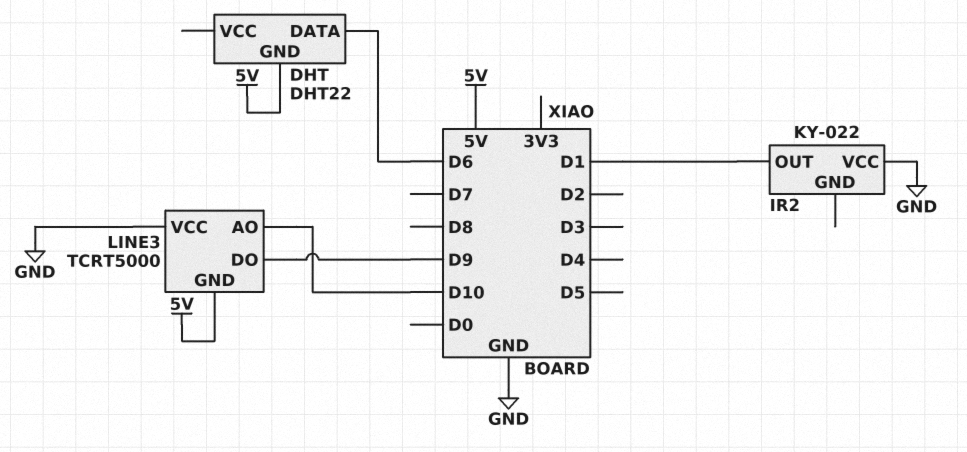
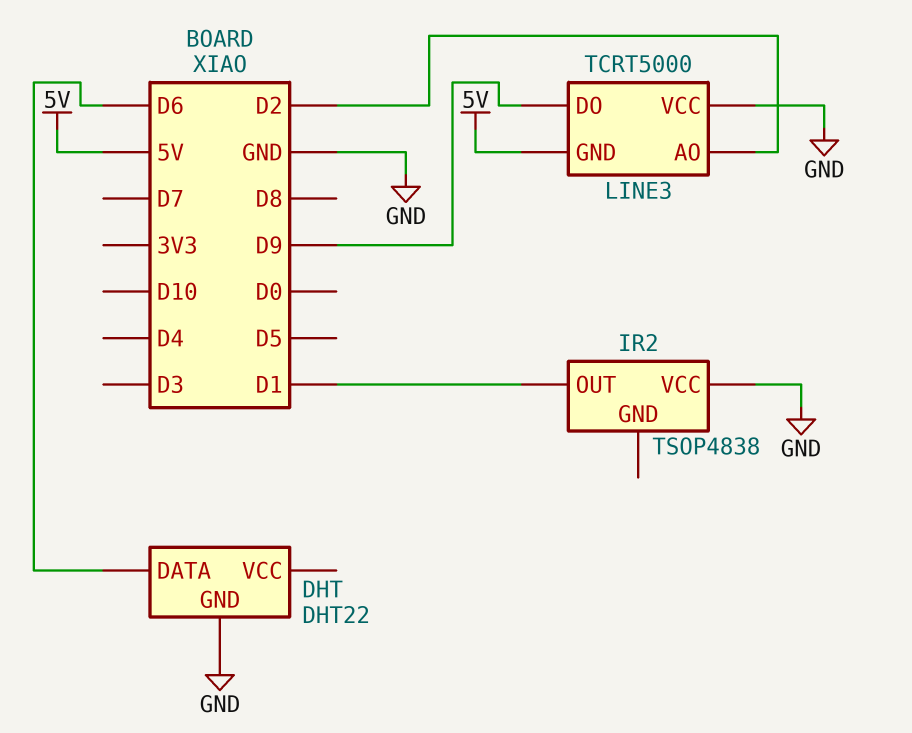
DHT pin GND: 5V -> GND
IR2: KY-022 -> TSOP4838
LINE3 pin AO: D10 -> D2

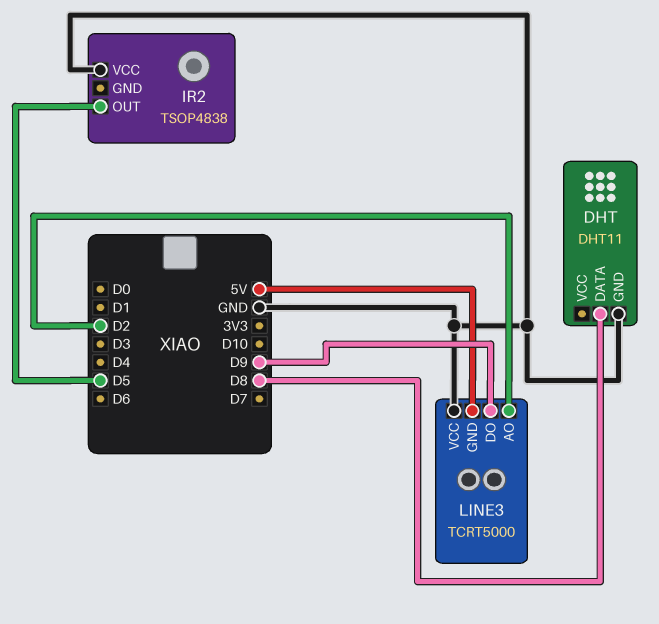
DHT: DHT22 -> DHT11
DHT pin DATA: D6 -> D8
IR2 pin OUT: D1 -> D5

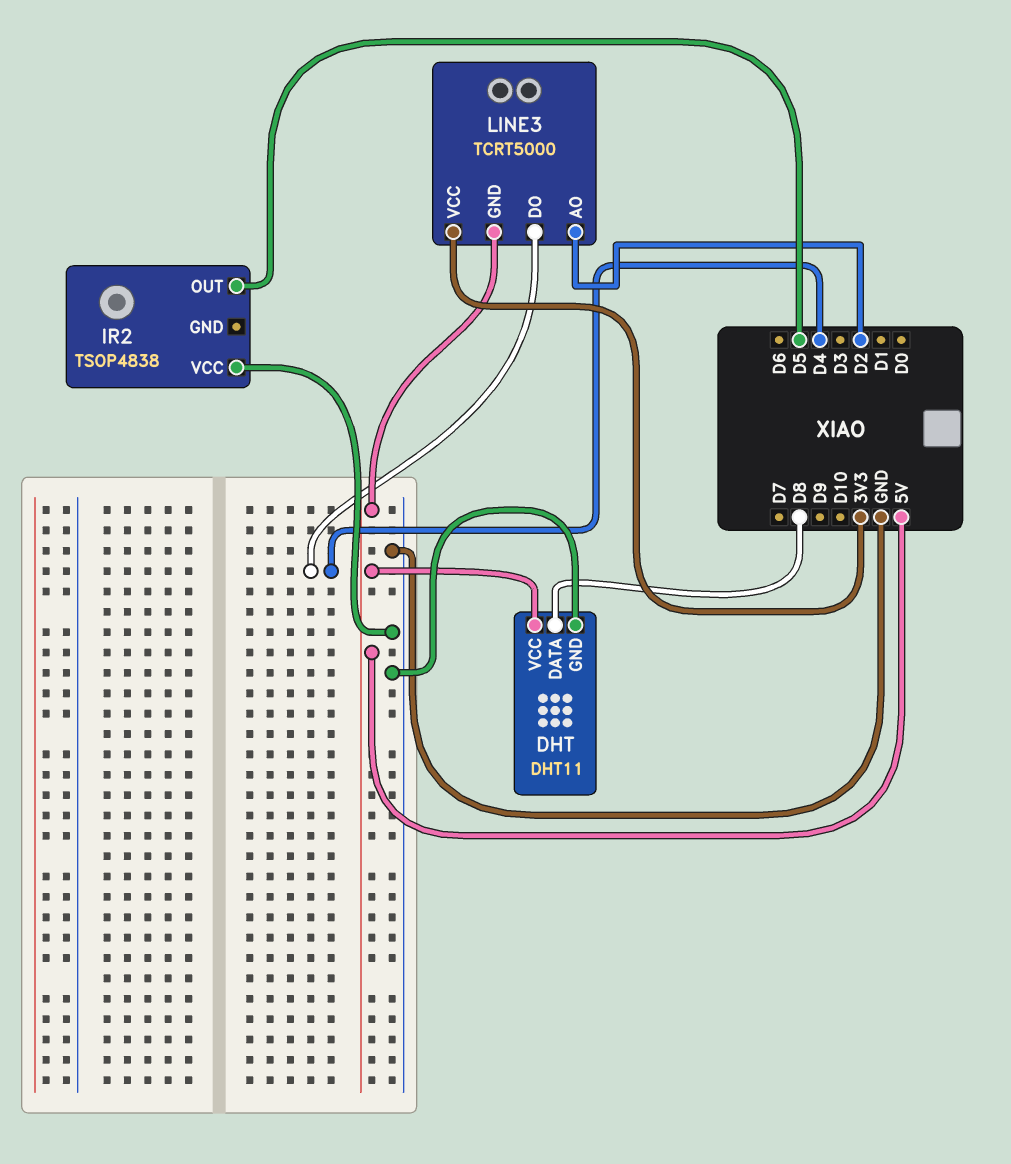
DHT pin VCC: none -> 5V
LINE3 pin DO: D9 -> D4
LINE3 pin VCC: GND -> 3V3

